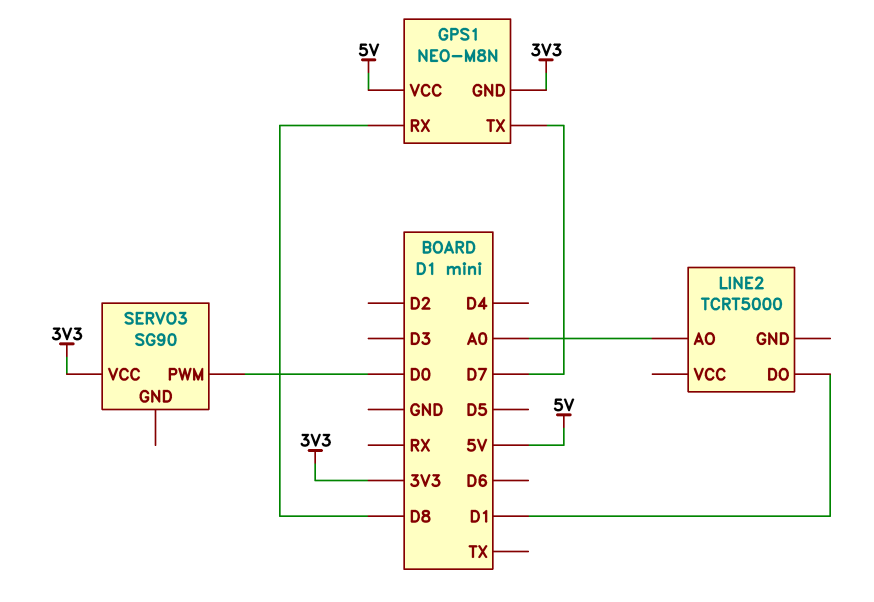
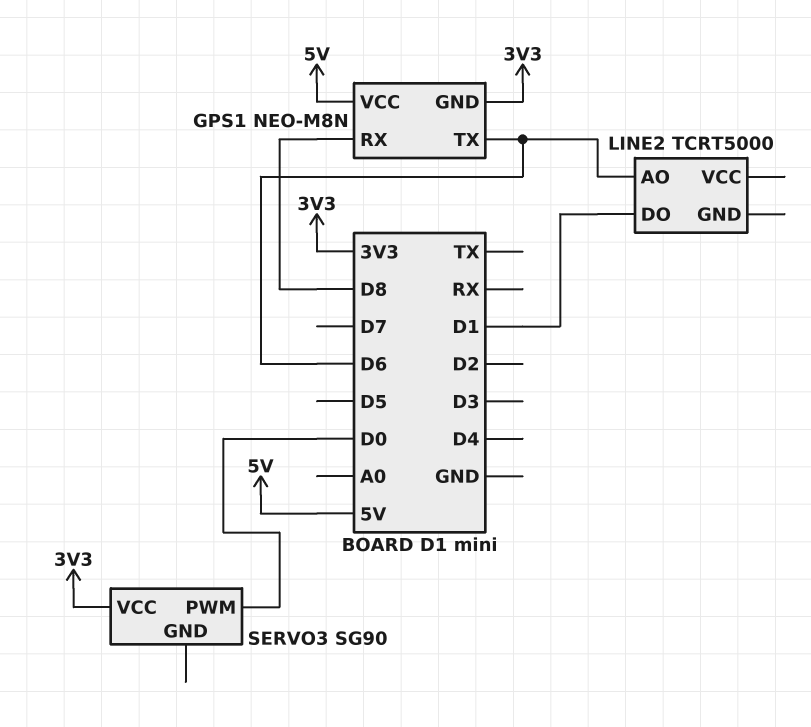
GPS1 pin TX: D7 -> D6
LINE2 pin AO: A0 -> D6

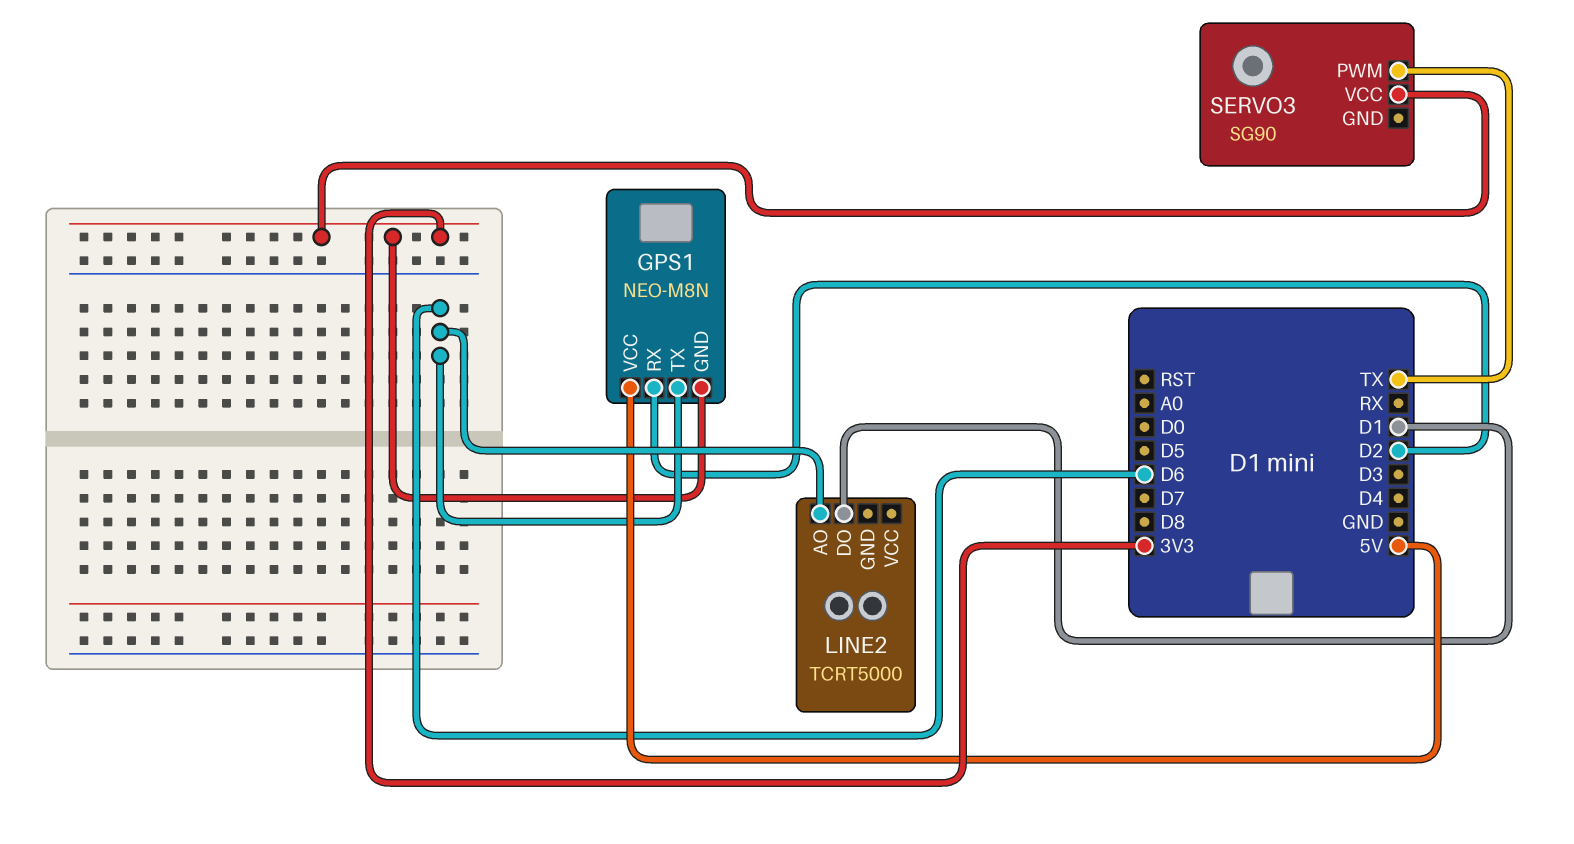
GPS1 pin RX: D8 -> D2
SERVO3 pin PWM: D0 -> TX

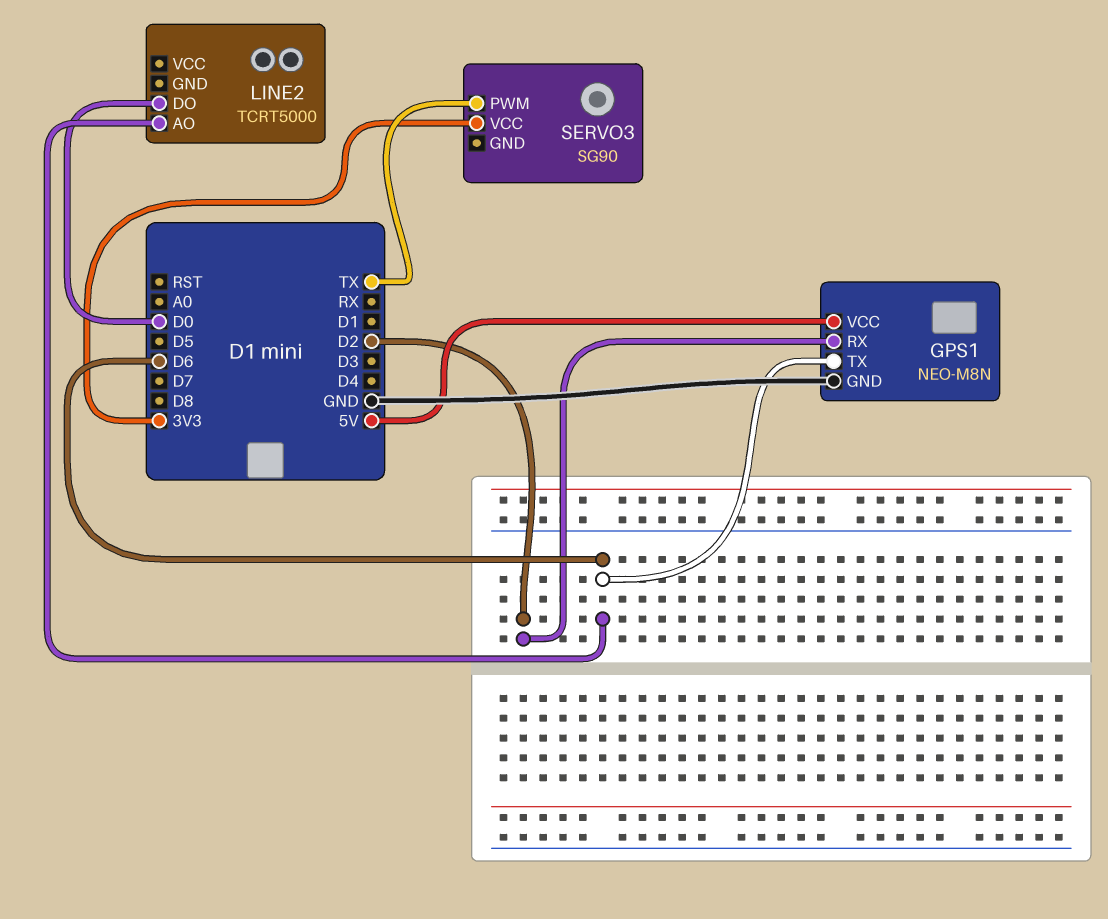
GPS1 pin GND: 3V3 -> GND
LINE2 pin DO: D1 -> D0

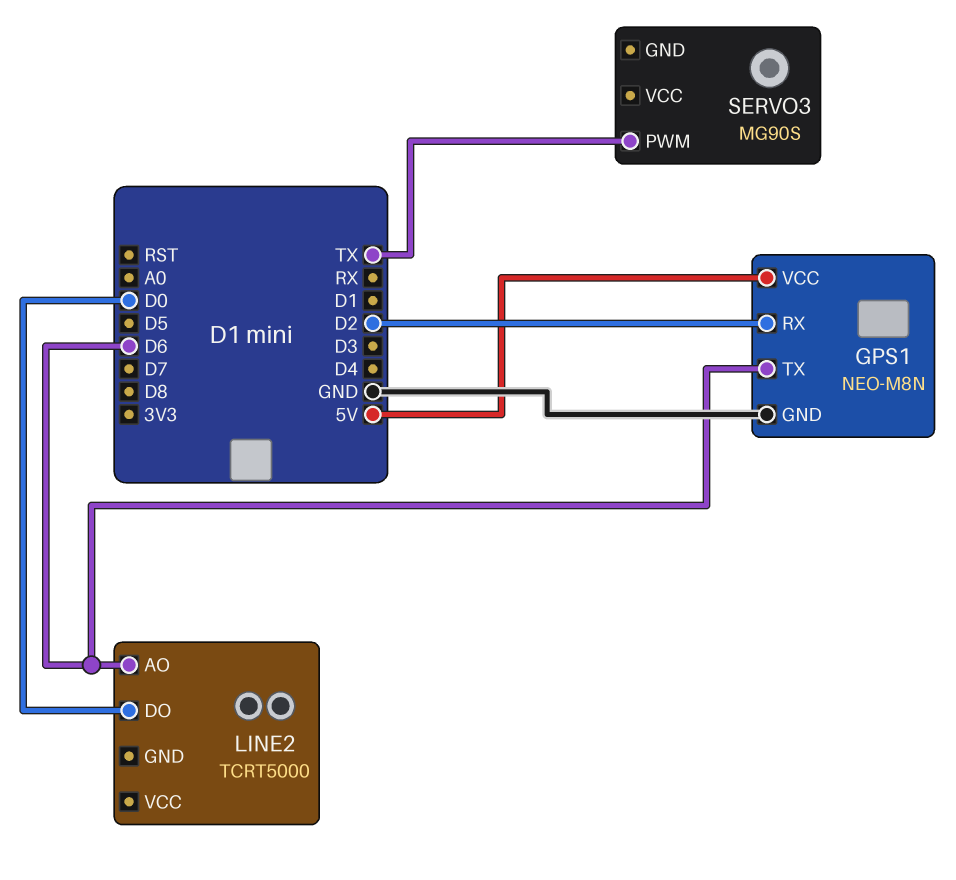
SERVO3: SG90 -> MG90S
SERVO3 pin VCC: 3V3 -> none

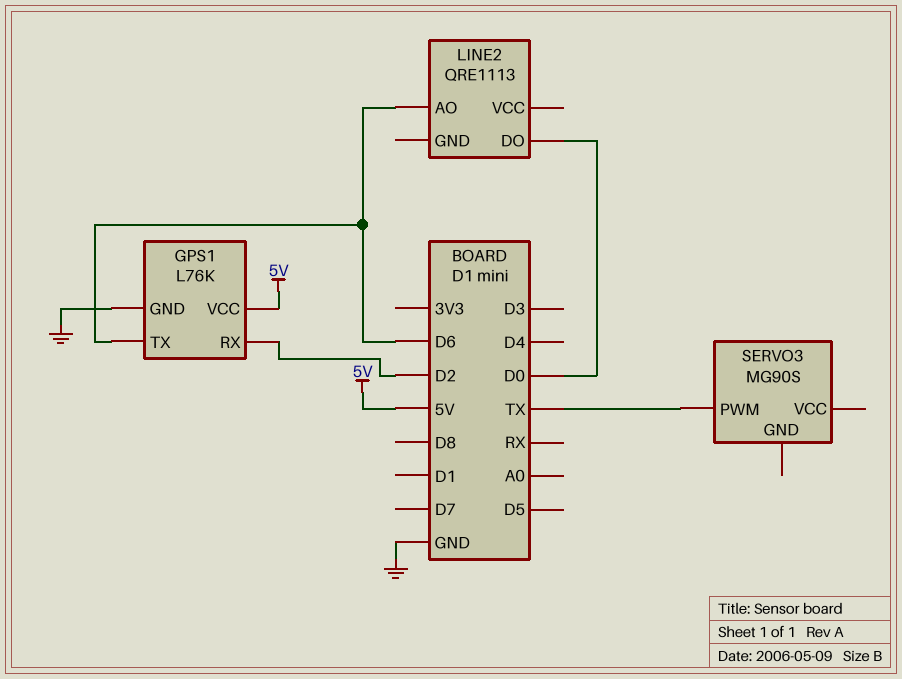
GPS1: NEO-M8N -> L76K
LINE2: TCRT5000 -> QRE1113

